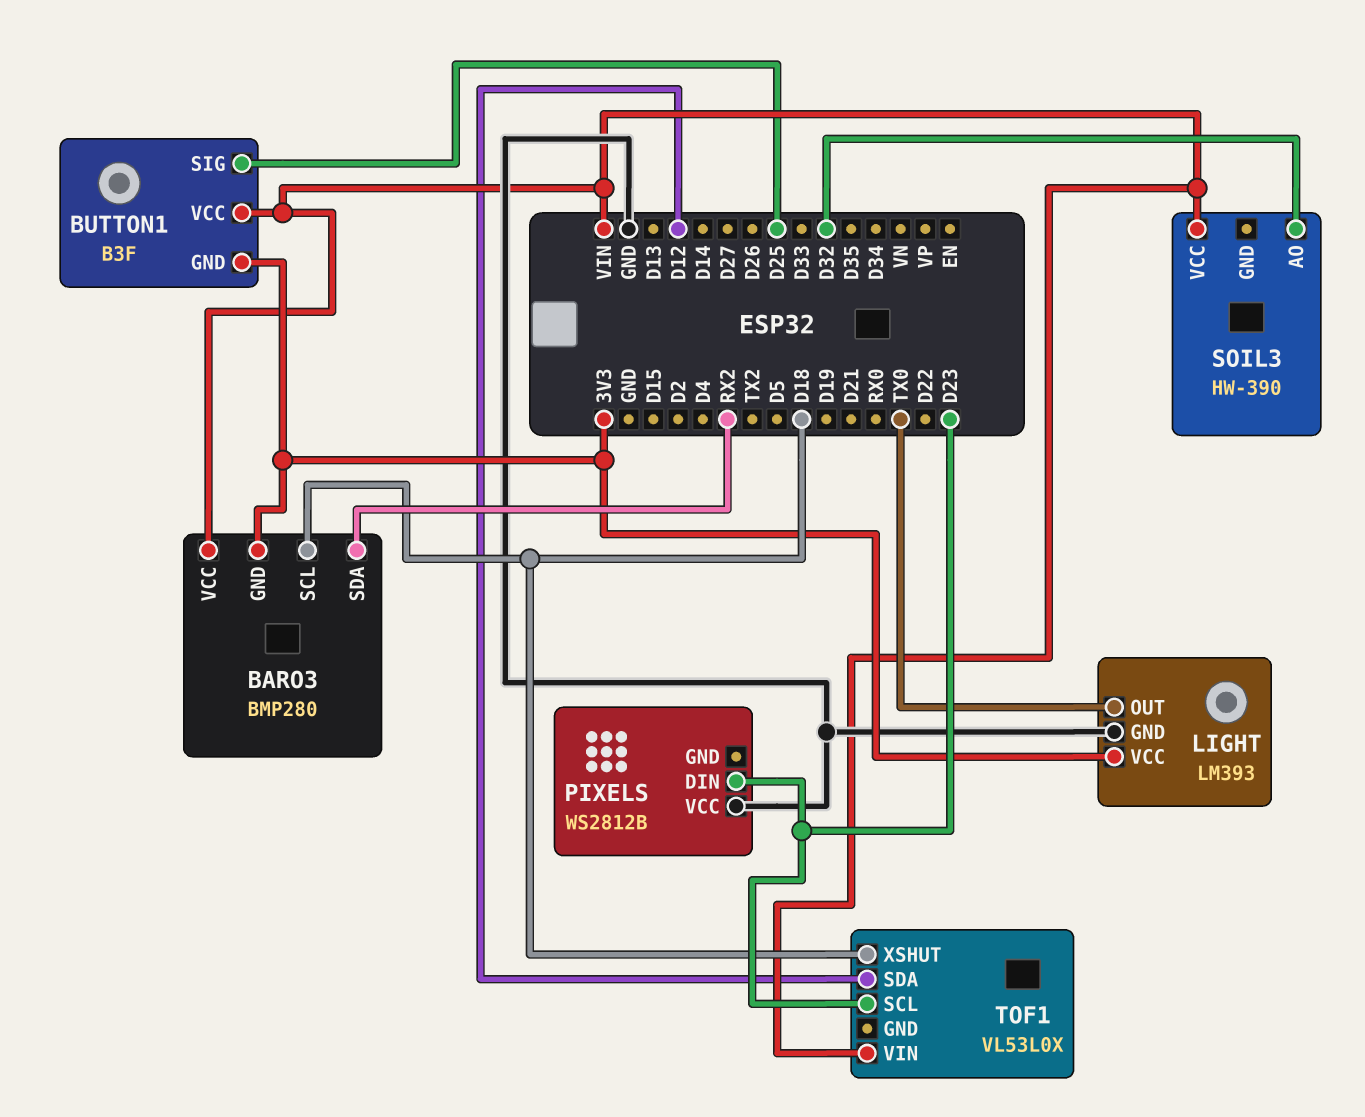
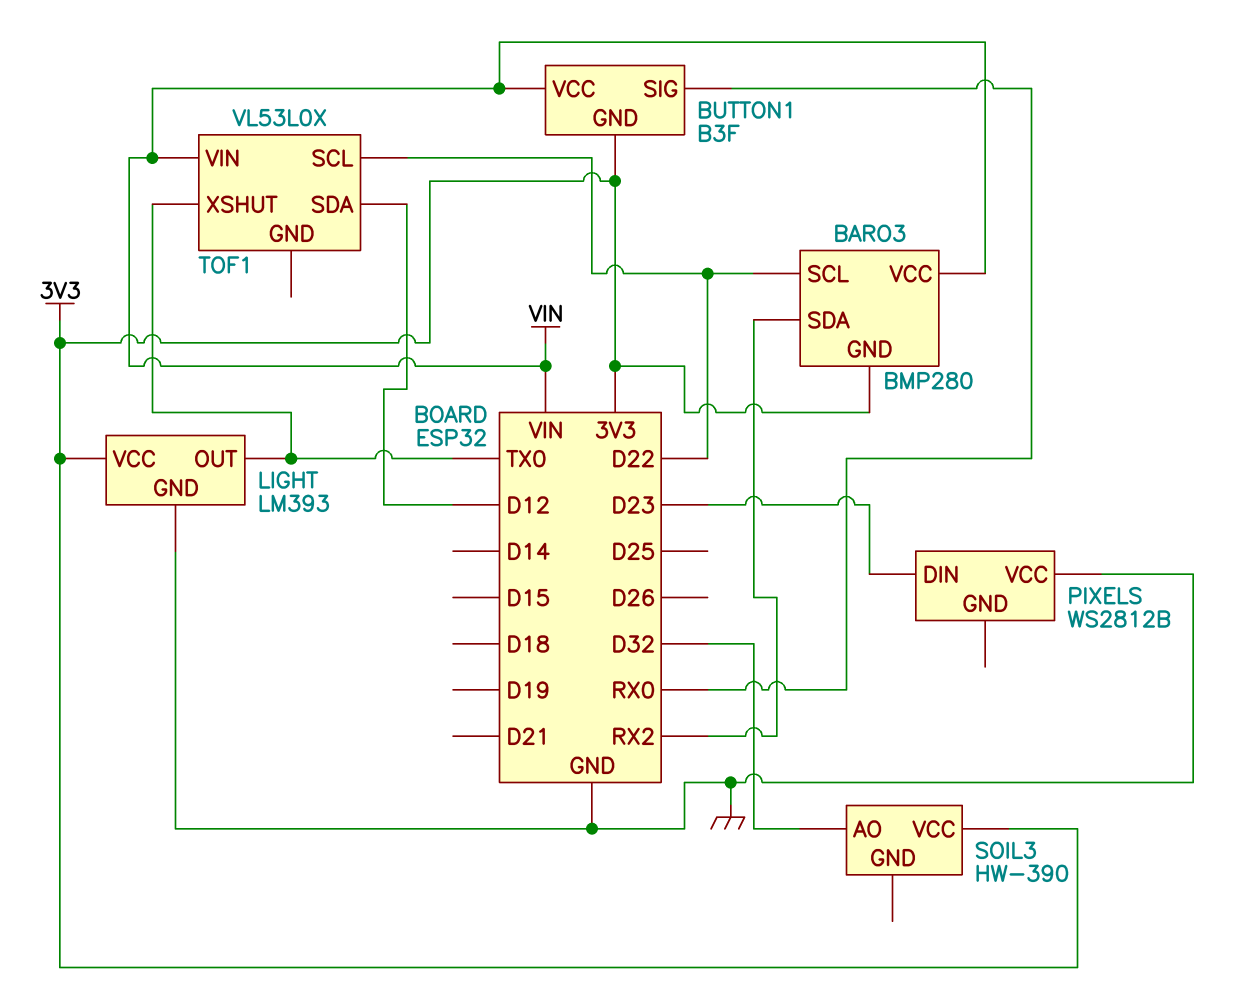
BARO3 pin SCL: D18 -> D22
BUTTON1 pin SIG: D25 -> RX0
SOIL3 pin VCC: VIN -> 3V3
TOF1 pin SCL: D23 -> D22
TOF1 pin XSHUT: D18 -> TX0

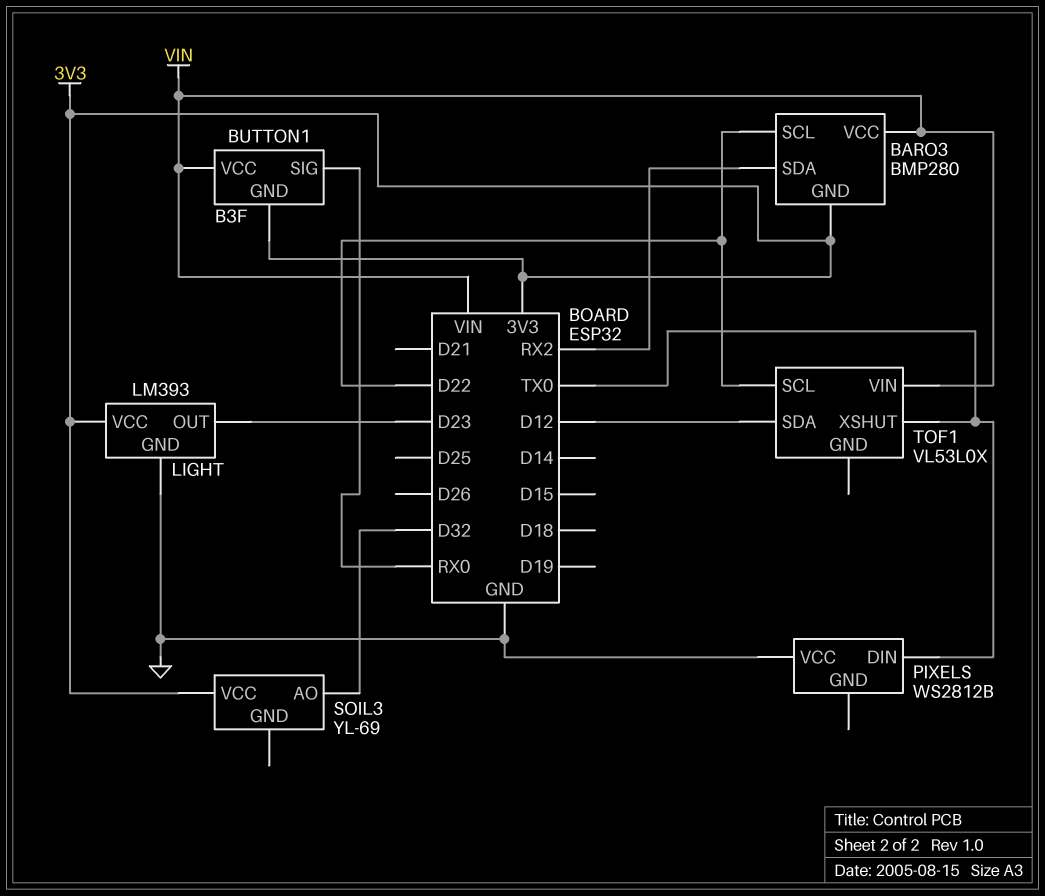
LIGHT pin OUT: TX0 -> D23
PIXELS pin DIN: D23 -> TX0
SOIL3: HW-390 -> YL-69

